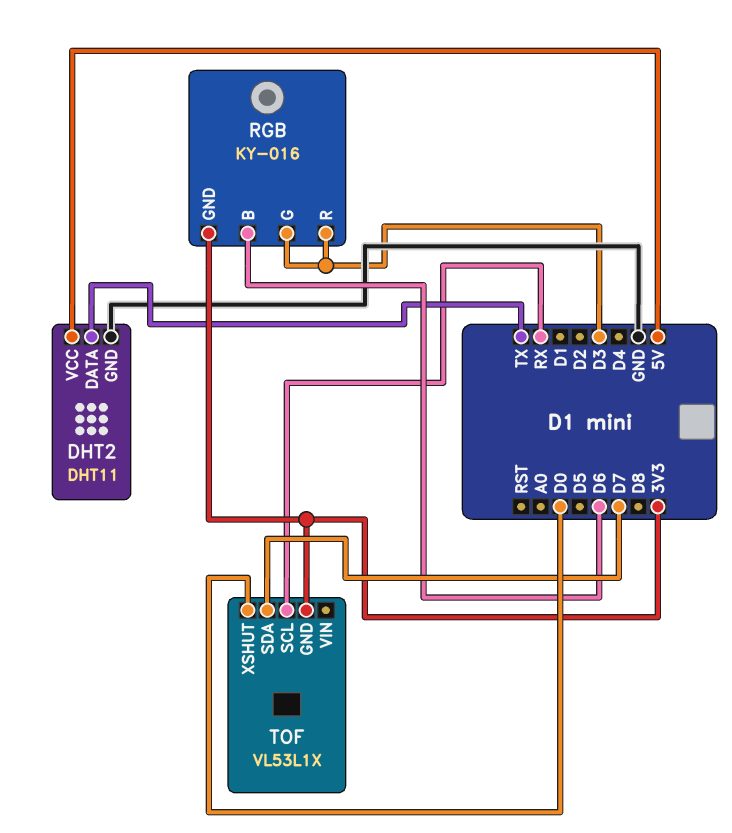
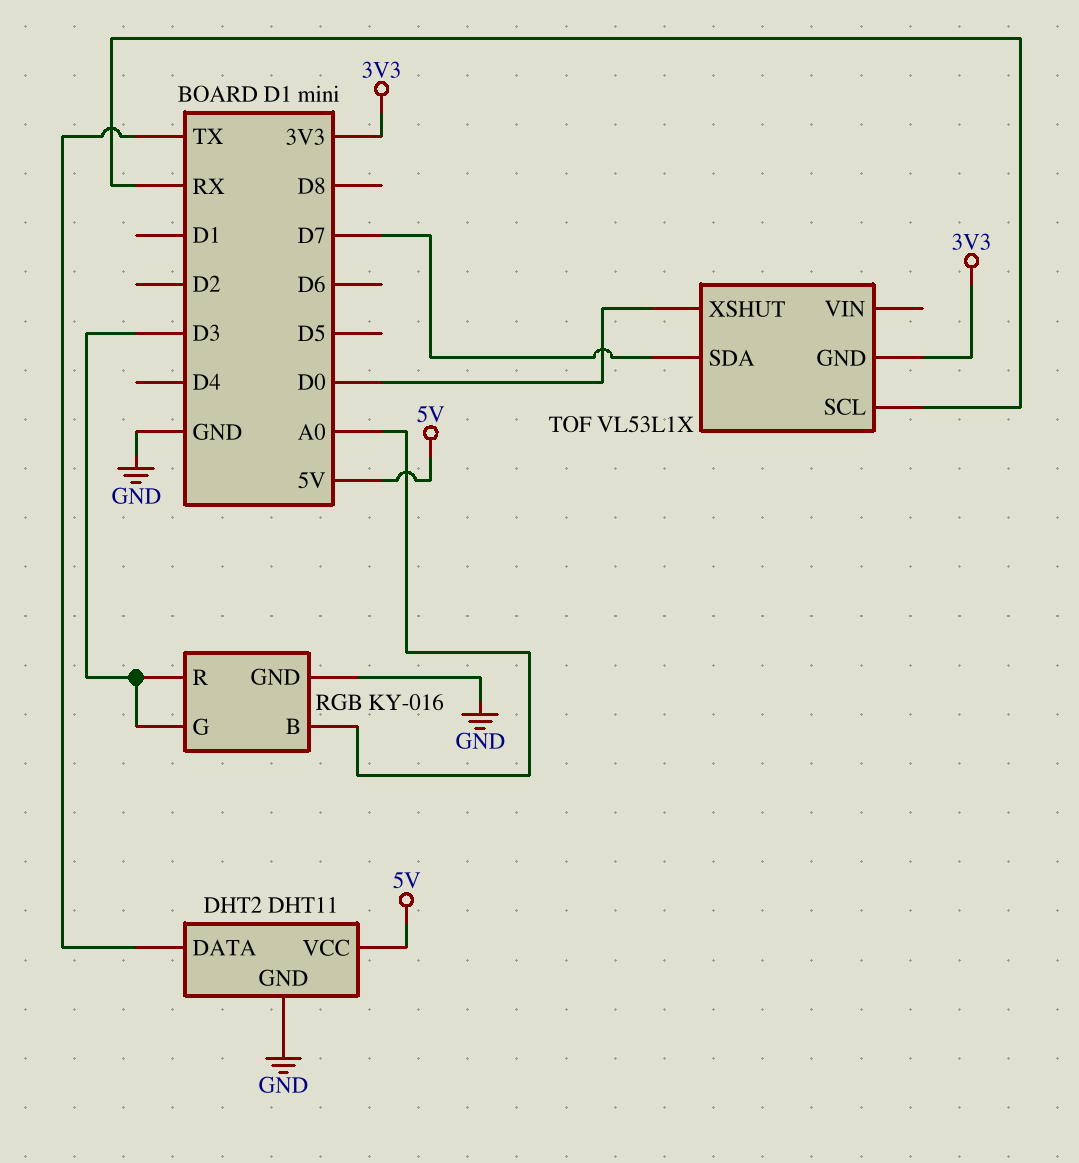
RGB pin B: D6 -> A0
RGB pin GND: 3V3 -> GND

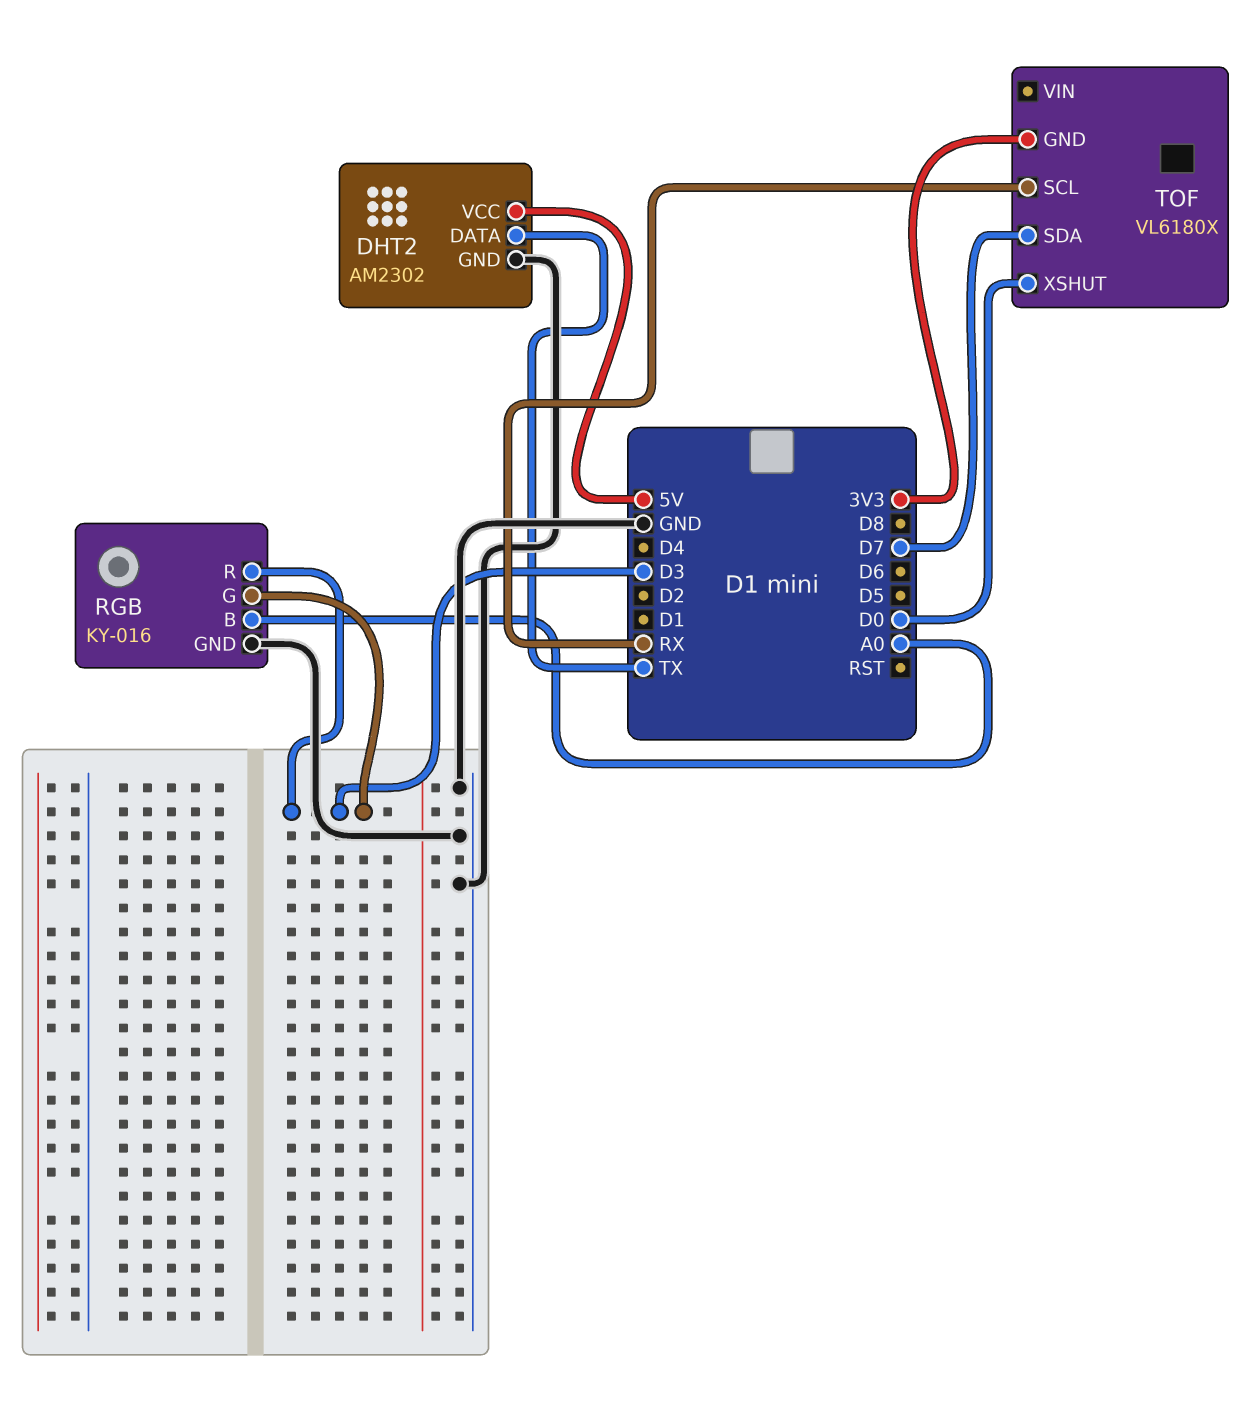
DHT2: DHT11 -> AM2302
TOF: VL53L1X -> VL6180X

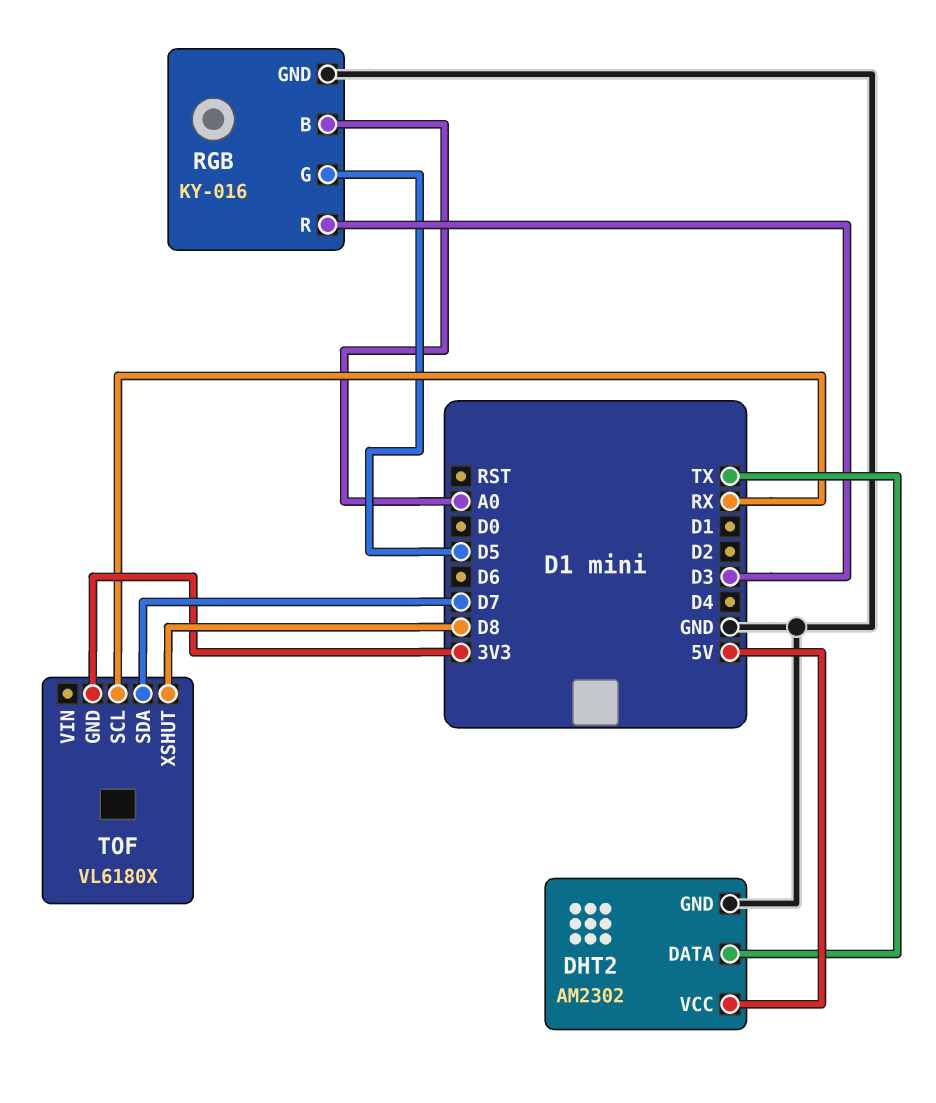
RGB pin G: D3 -> D5
TOF pin XSHUT: D0 -> D8

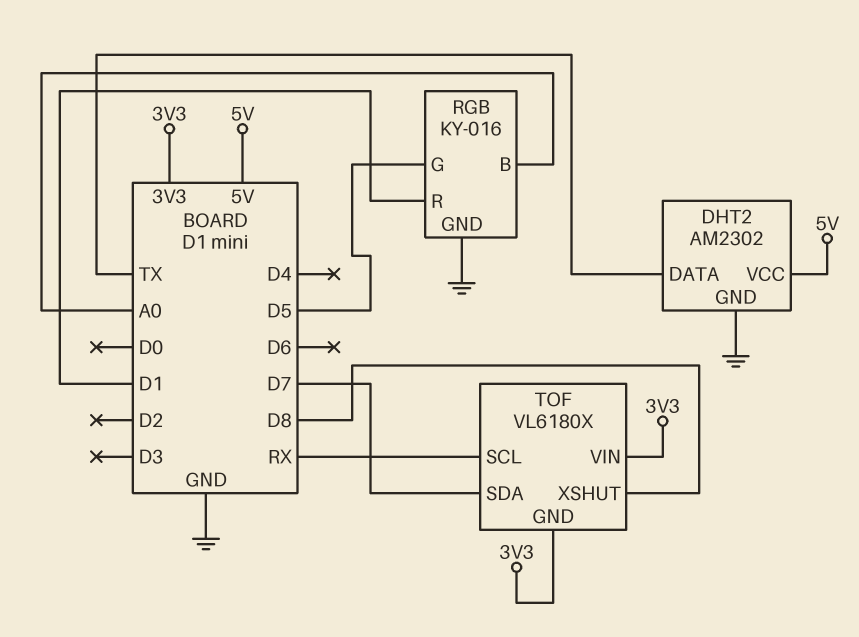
RGB pin R: D3 -> D1
TOF pin VIN: none -> 3V3

